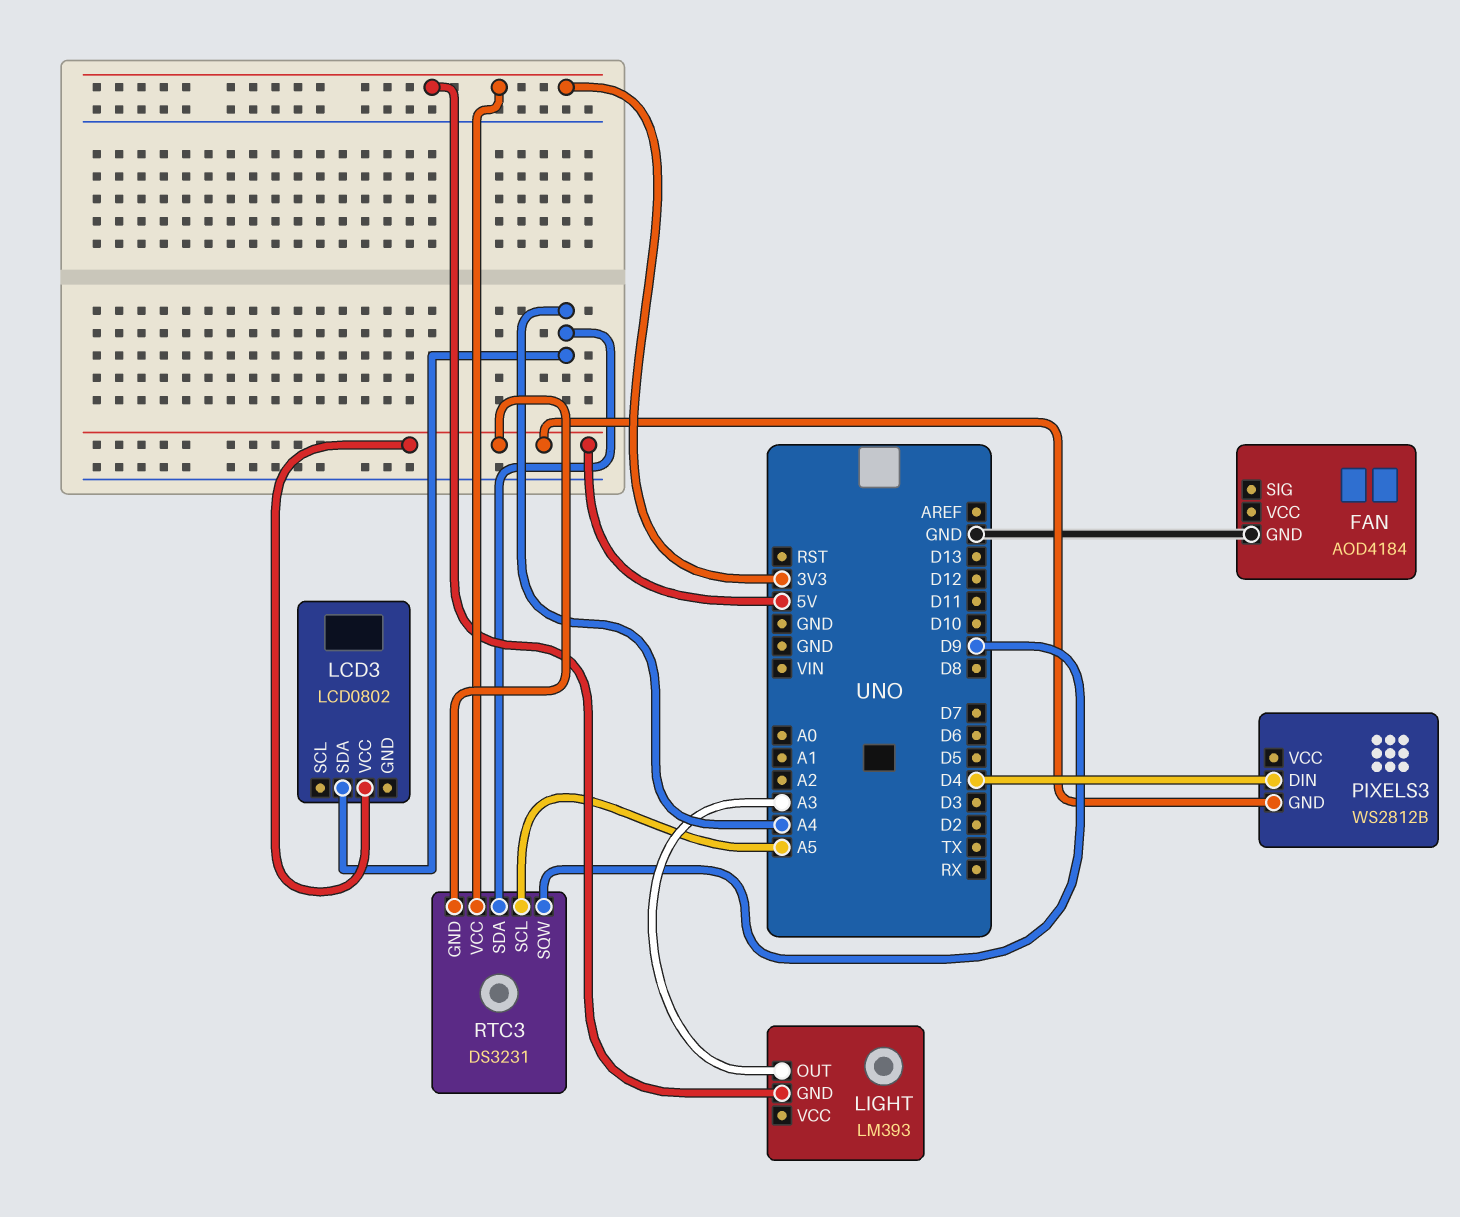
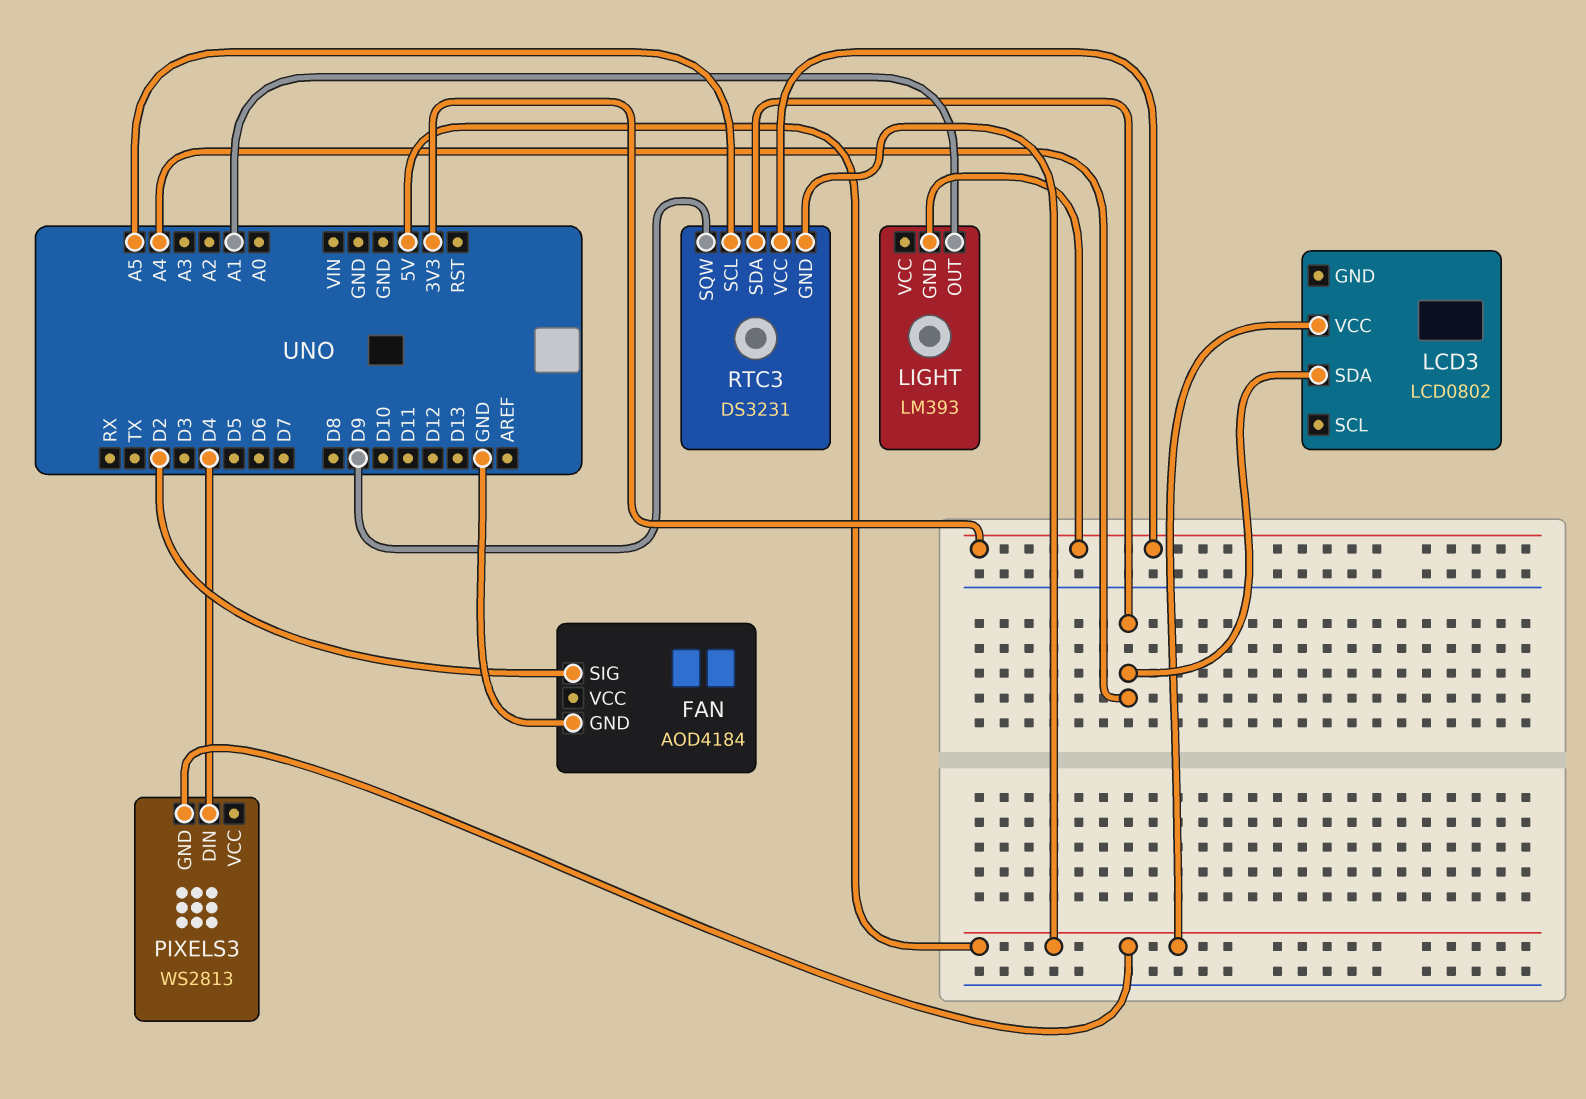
FAN pin SIG: none -> D2
LIGHT pin OUT: A3 -> A1
PIXELS3: WS2812B -> WS2813

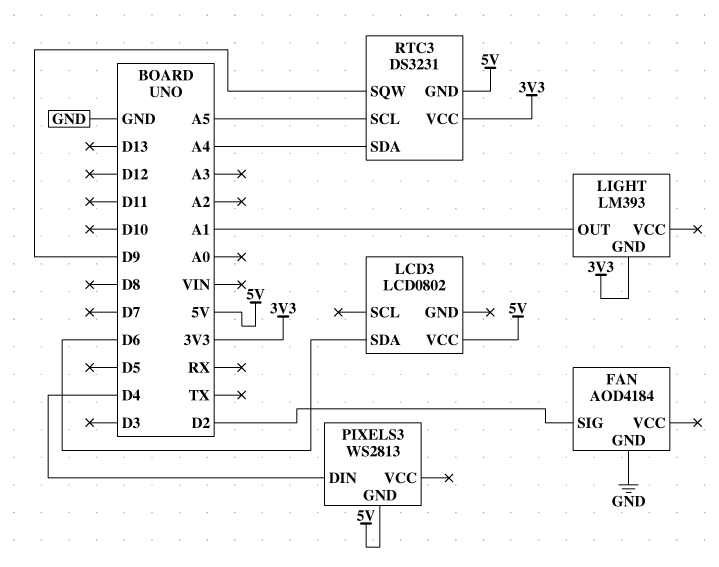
LCD3 pin SDA: A4 -> D6

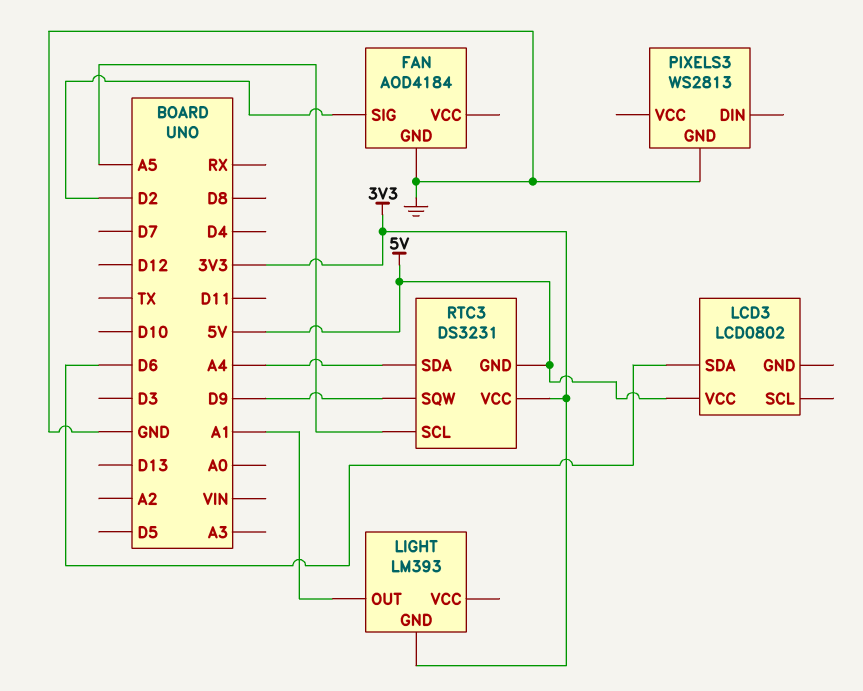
PIXELS3 pin DIN: D4 -> none
PIXELS3 pin GND: 5V -> GND

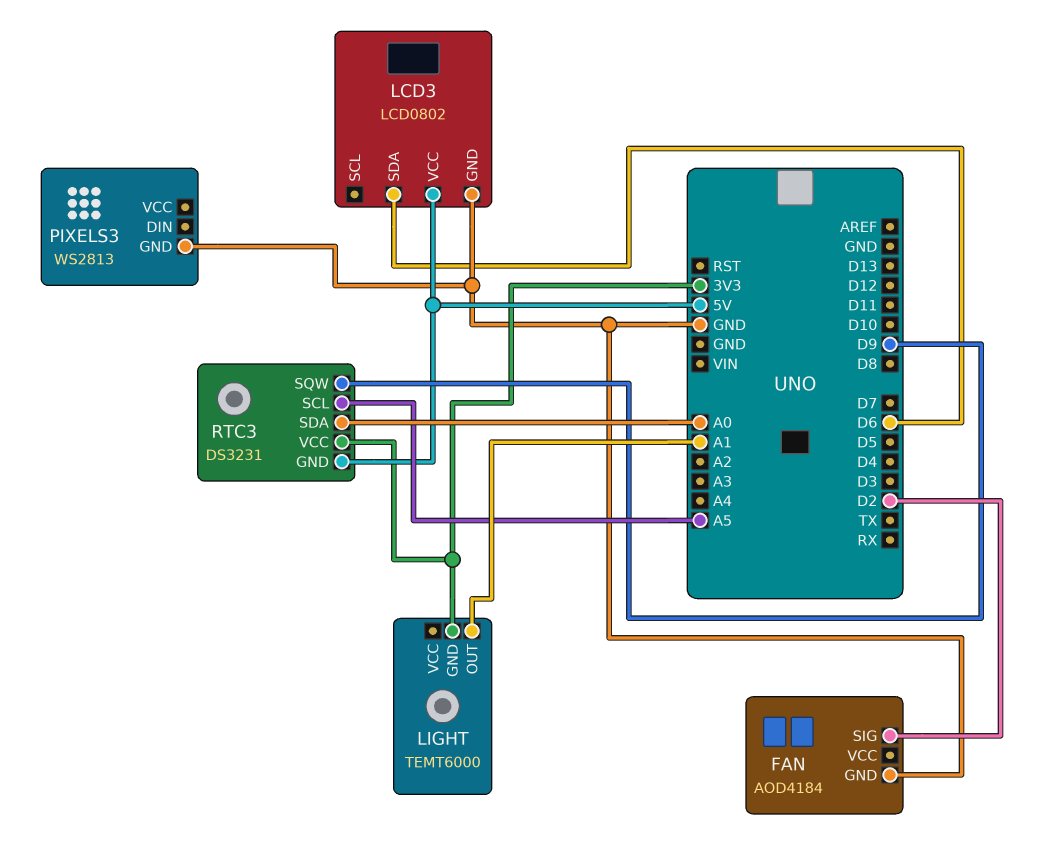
LCD3 pin GND: none -> GND
LIGHT: LM393 -> TEMT6000
RTC3 pin SDA: A4 -> A0

